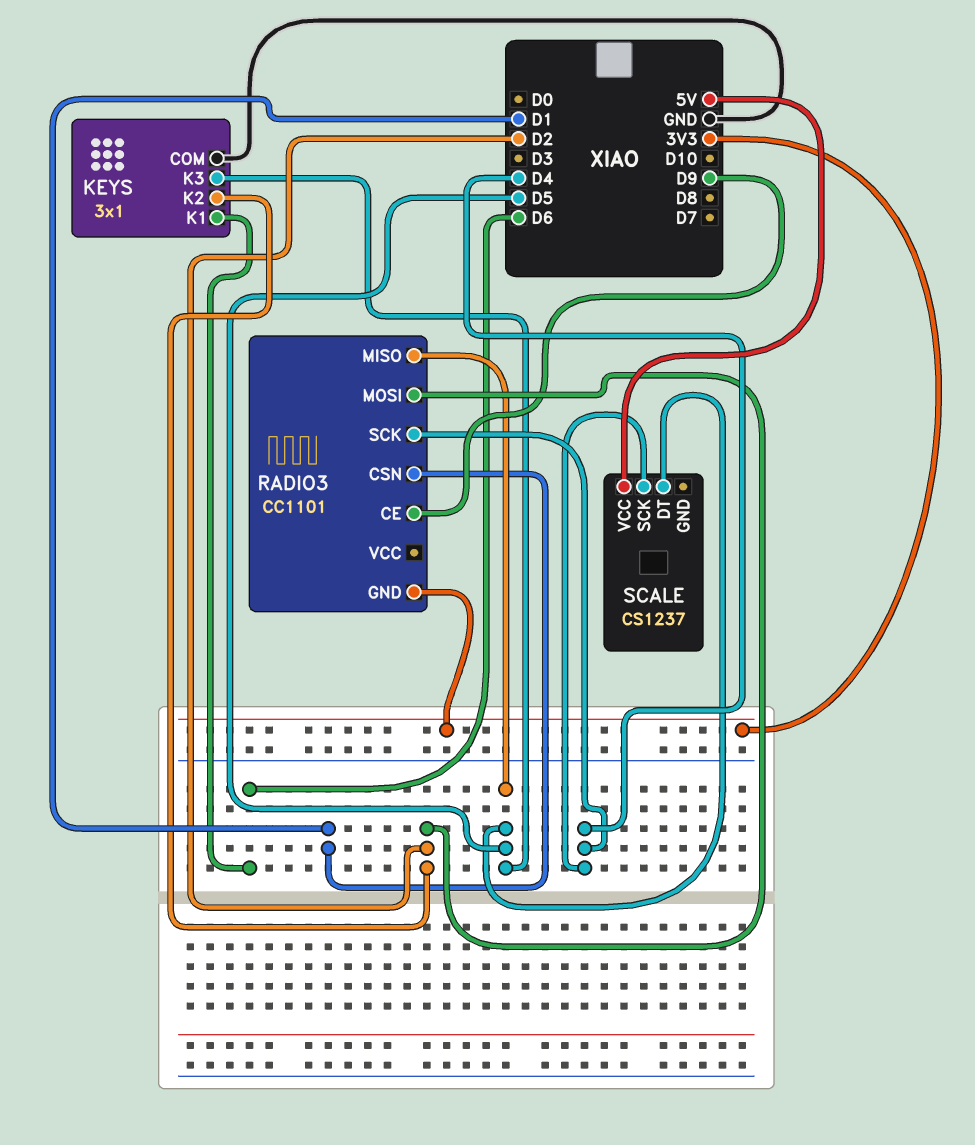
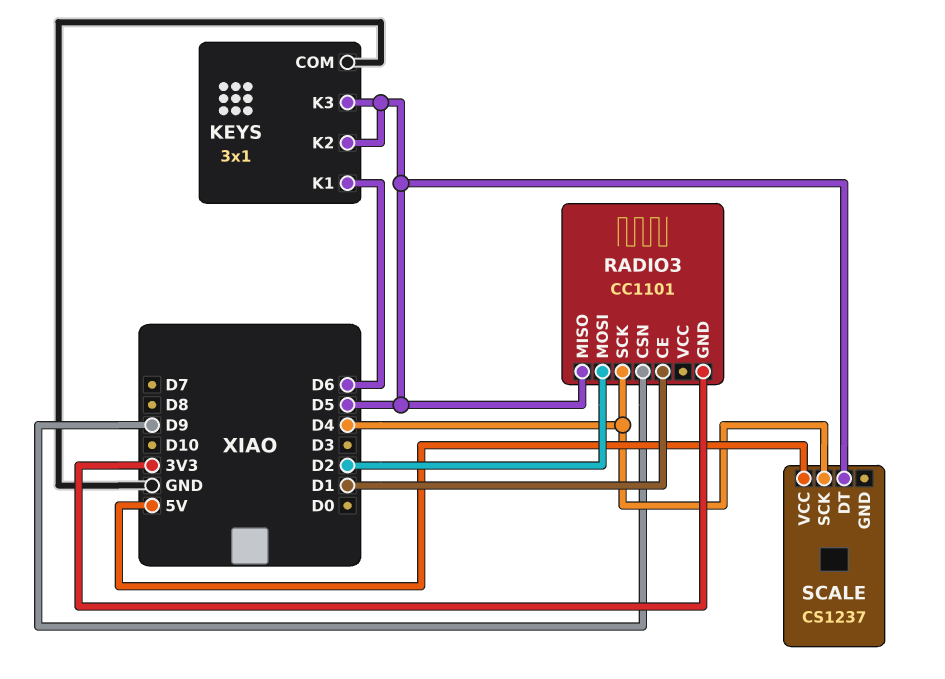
KEYS pin K2: D2 -> D5
RADIO3 pin CE: D9 -> D1
RADIO3 pin CSN: D1 -> D9

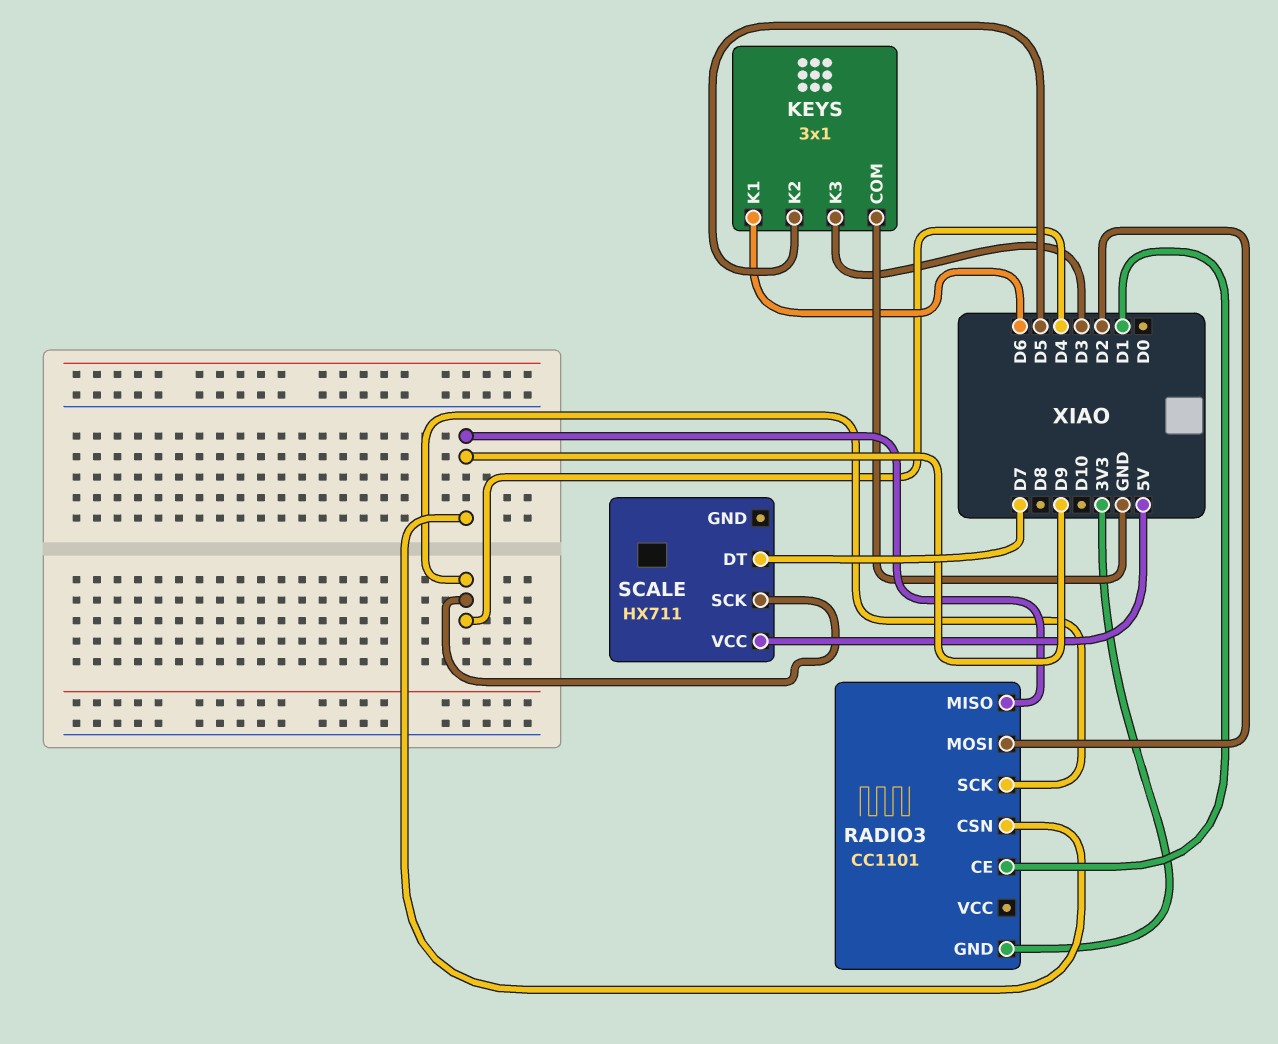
KEYS pin K3: D5 -> D3
RADIO3 pin MISO: D5 -> D9
SCALE: CS1237 -> HX711
SCALE pin DT: D5 -> D7

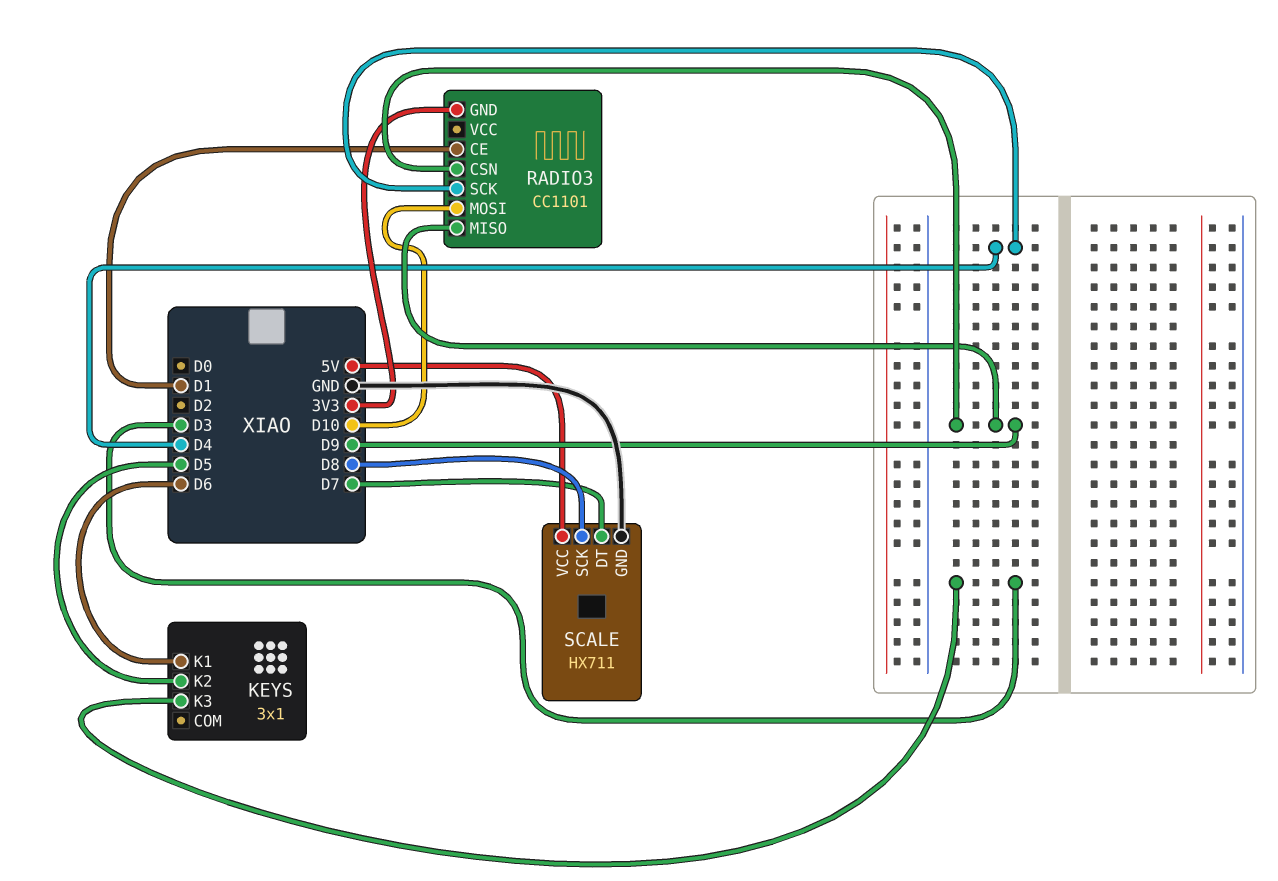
KEYS pin COM: GND -> none
RADIO3 pin MOSI: D2 -> D10
SCALE pin GND: none -> GND
SCALE pin SCK: D4 -> D8

